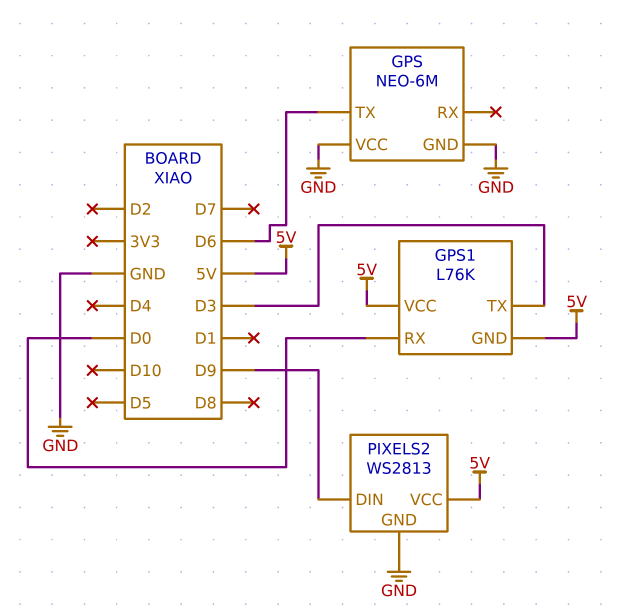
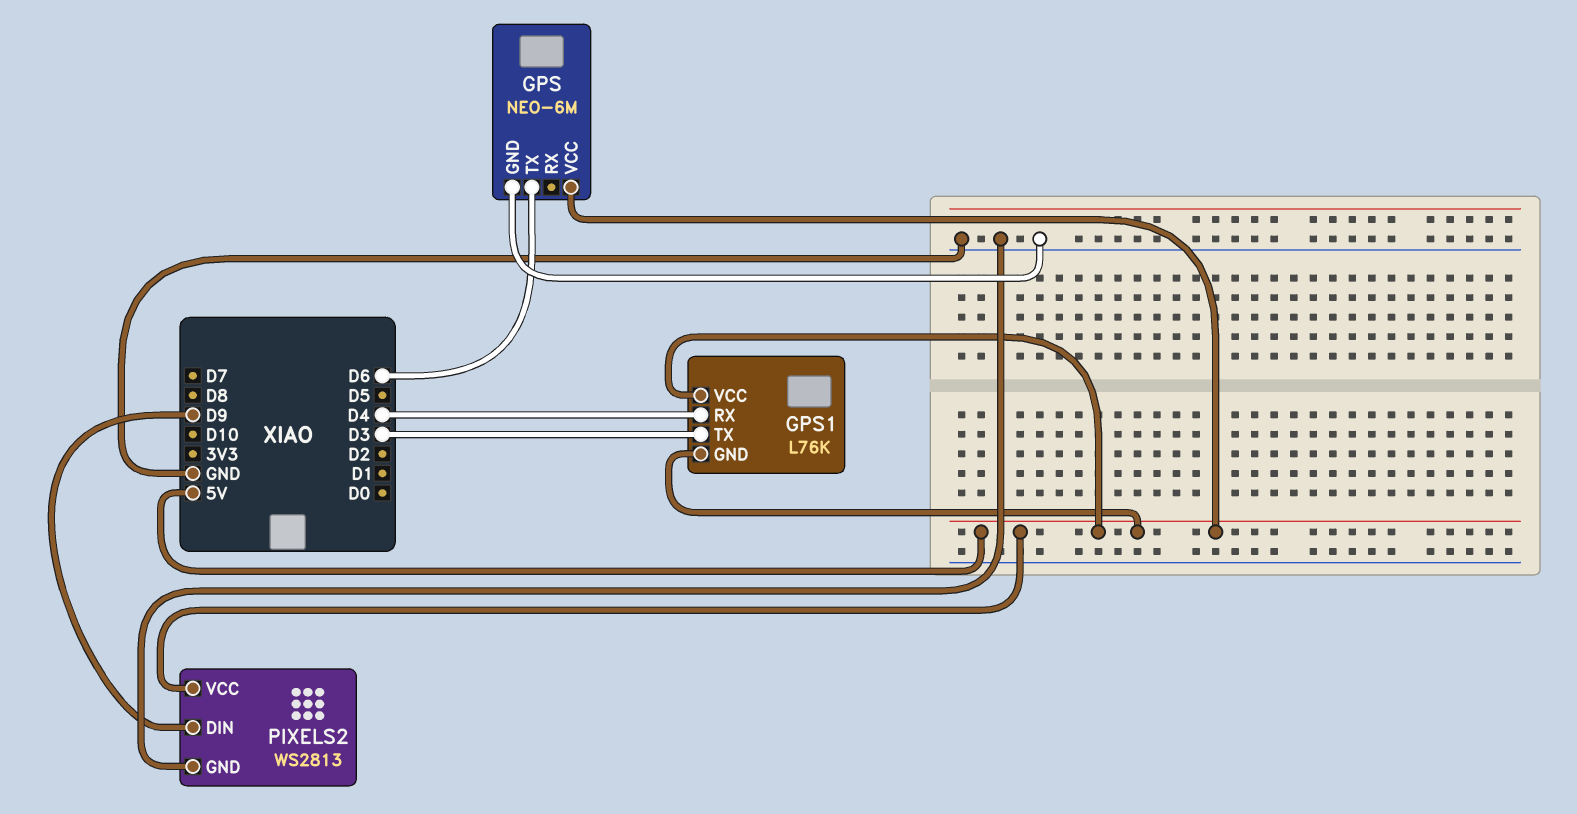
GPS pin VCC: GND -> 5V
GPS1 pin RX: D0 -> D4

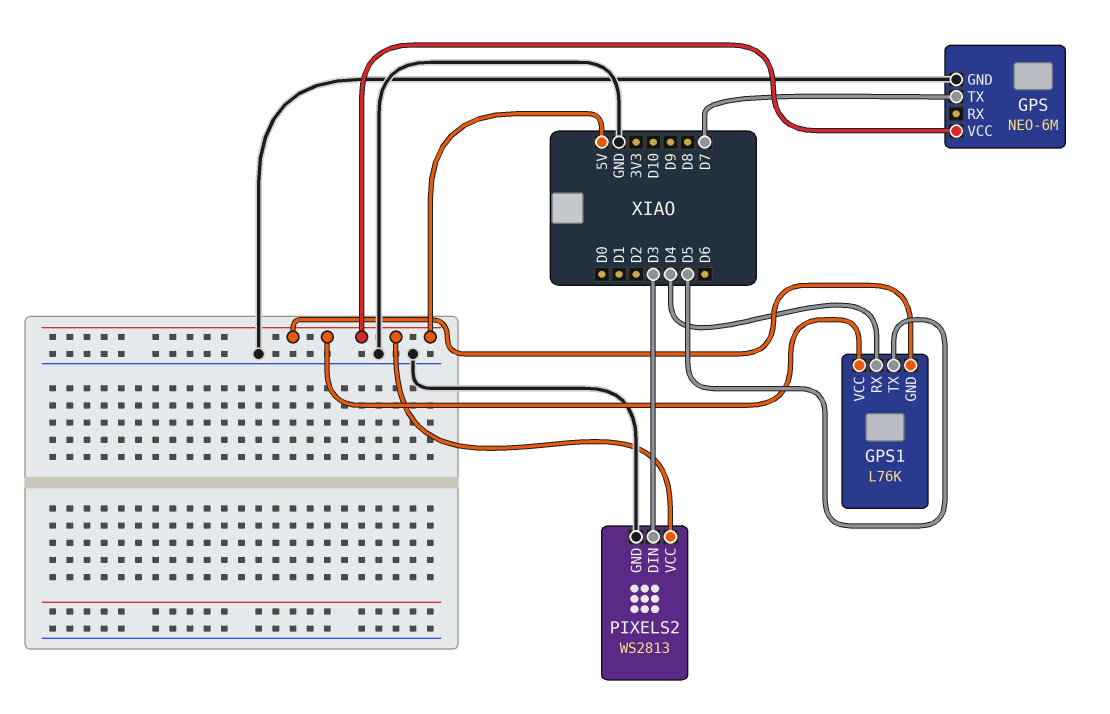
GPS pin TX: D6 -> D7
GPS1 pin TX: D3 -> D5
PIXELS2 pin DIN: D9 -> D3

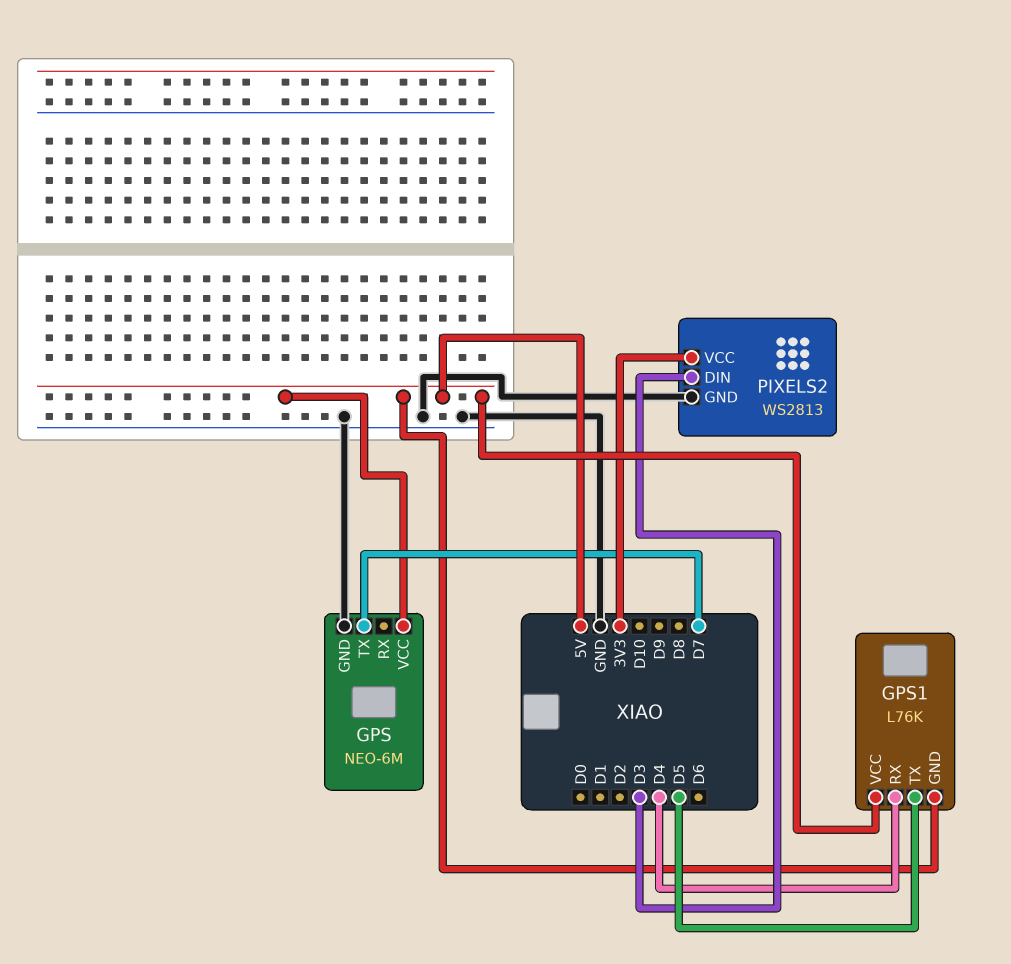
PIXELS2 pin VCC: 5V -> 3V3

